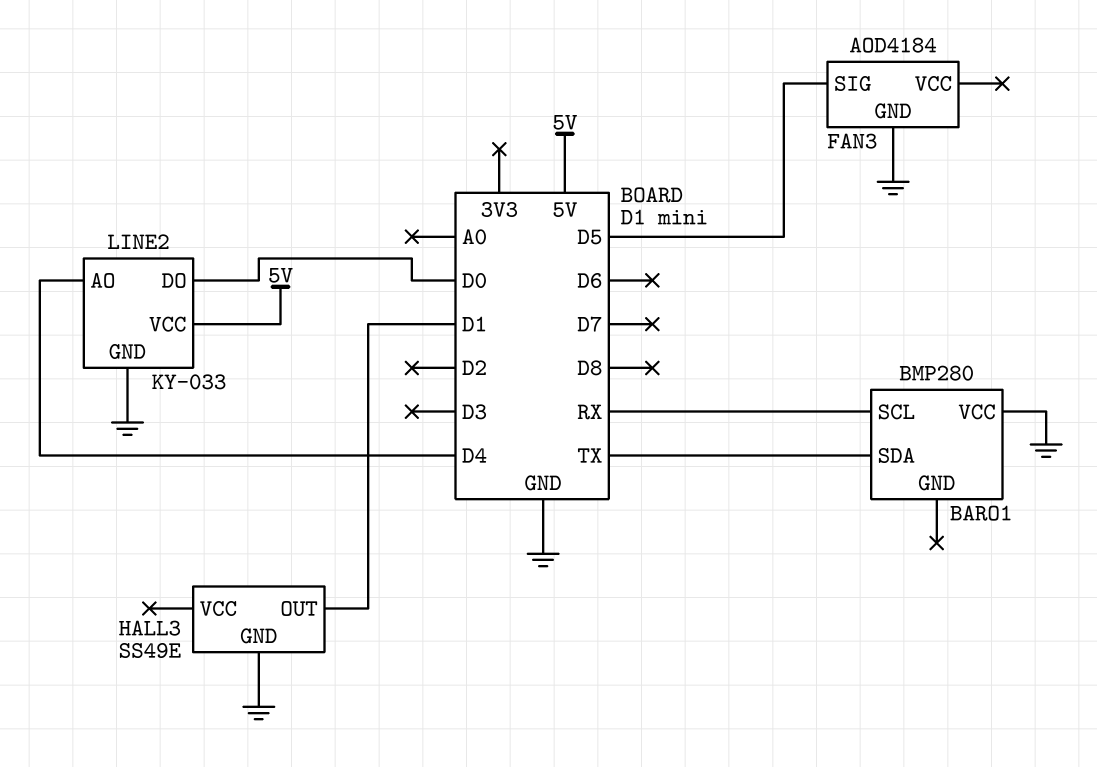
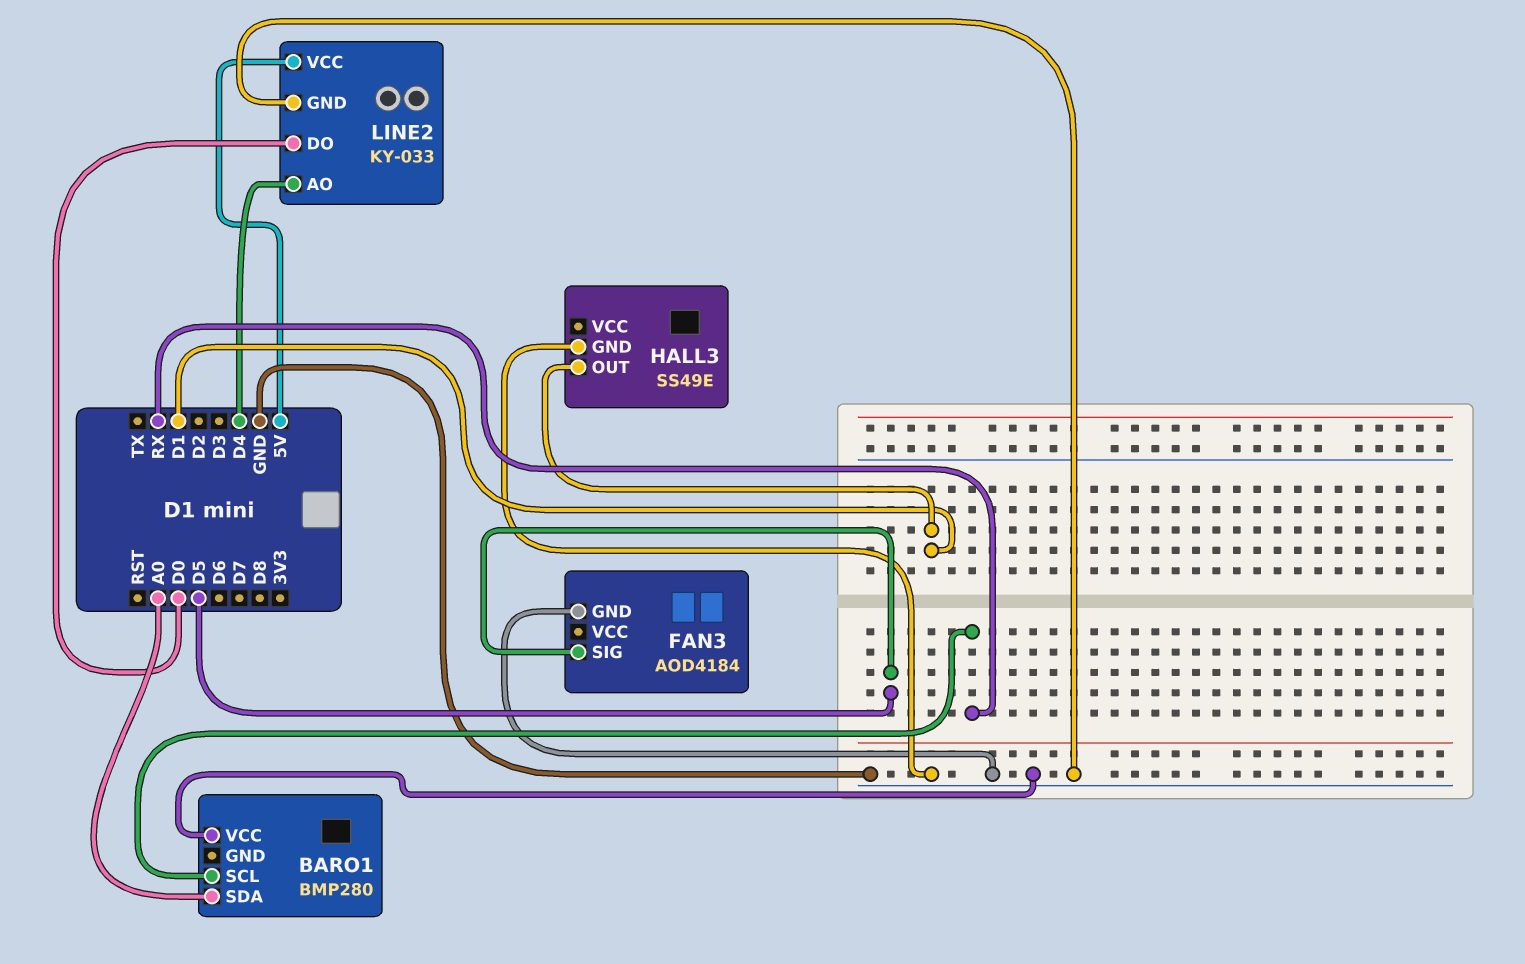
BARO1 pin SDA: TX -> A0

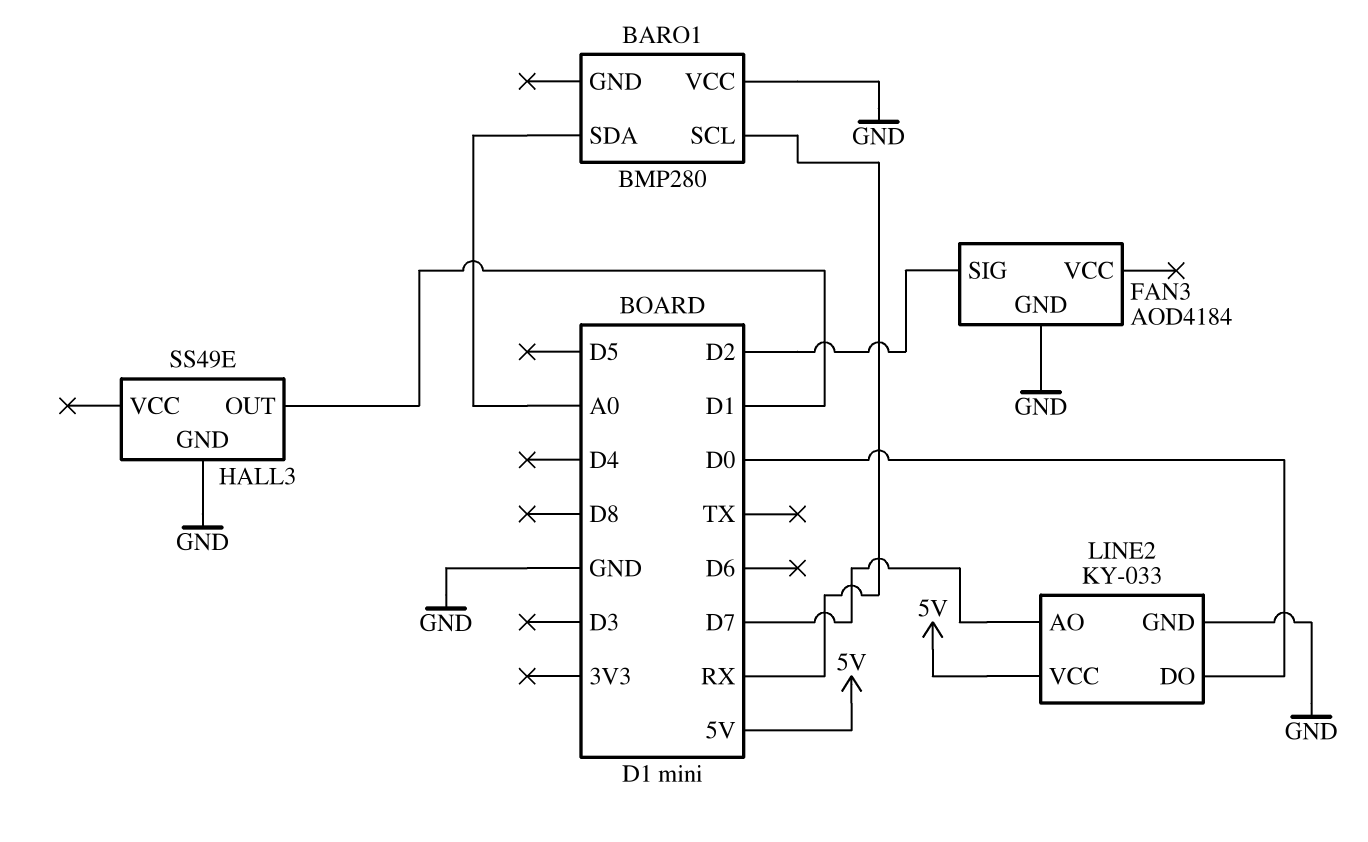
FAN3 pin SIG: D5 -> D2
LINE2 pin AO: D4 -> D7

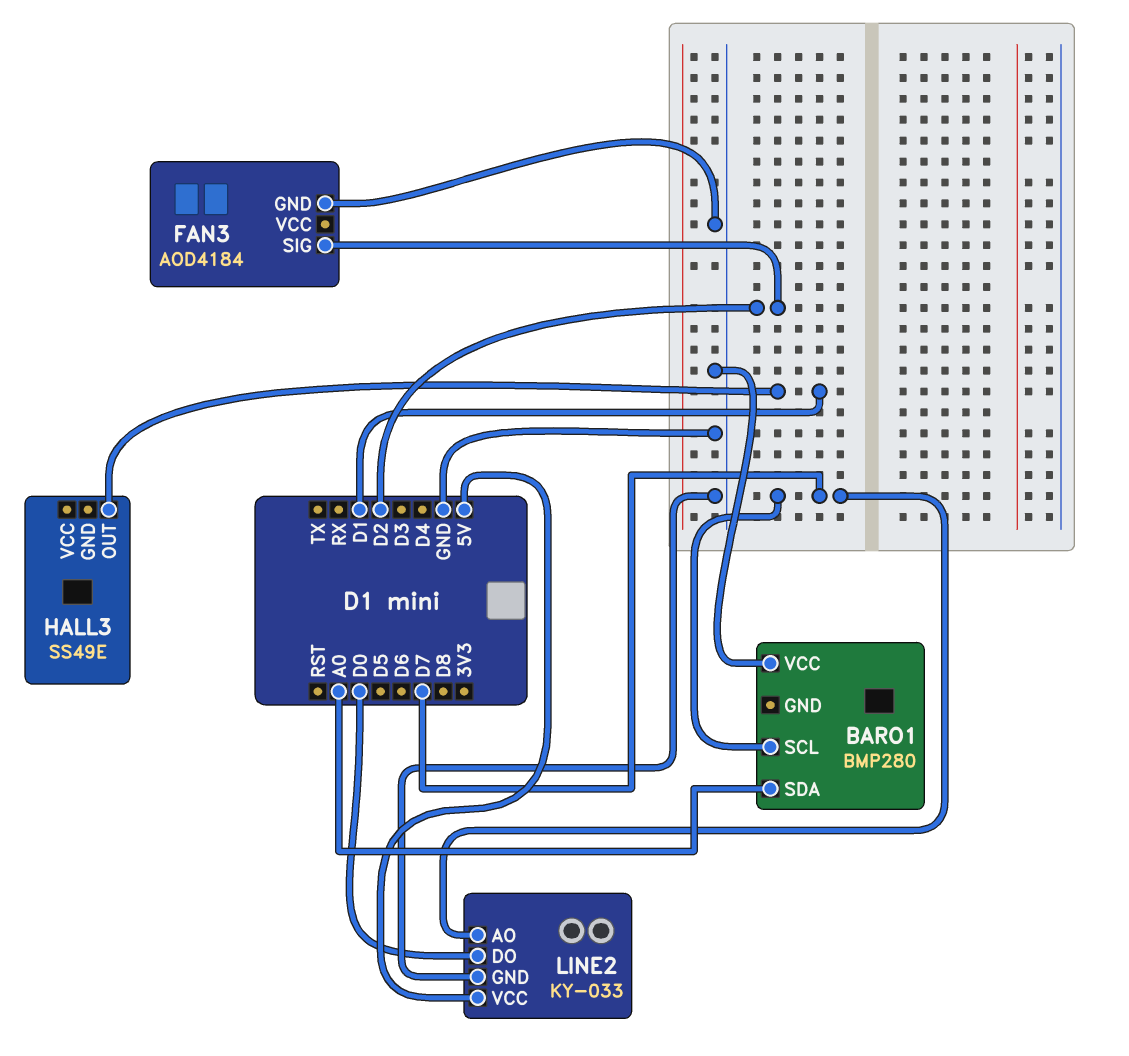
BARO1 pin SCL: RX -> D7
HALL3 pin GND: GND -> none

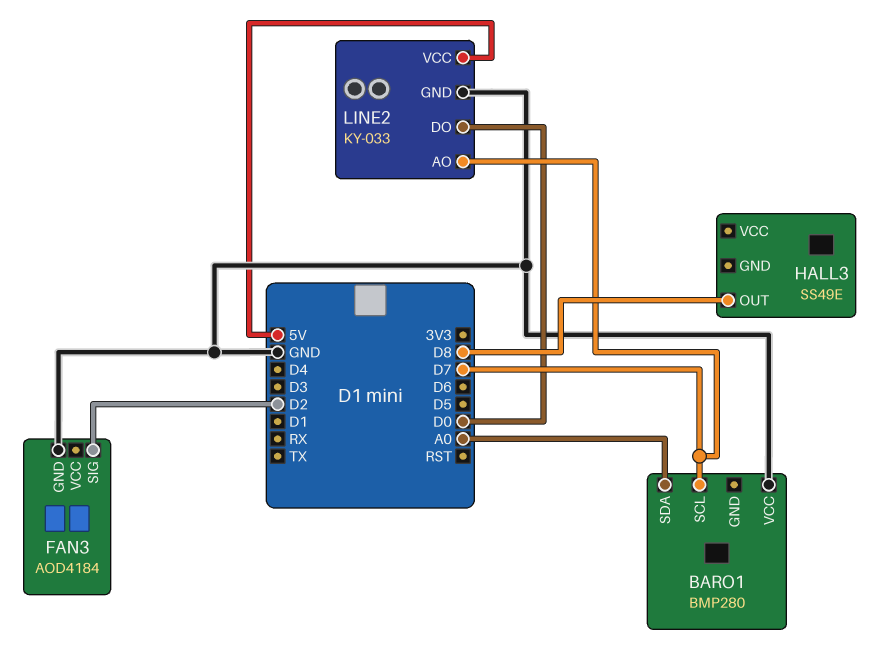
HALL3 pin OUT: D1 -> D8

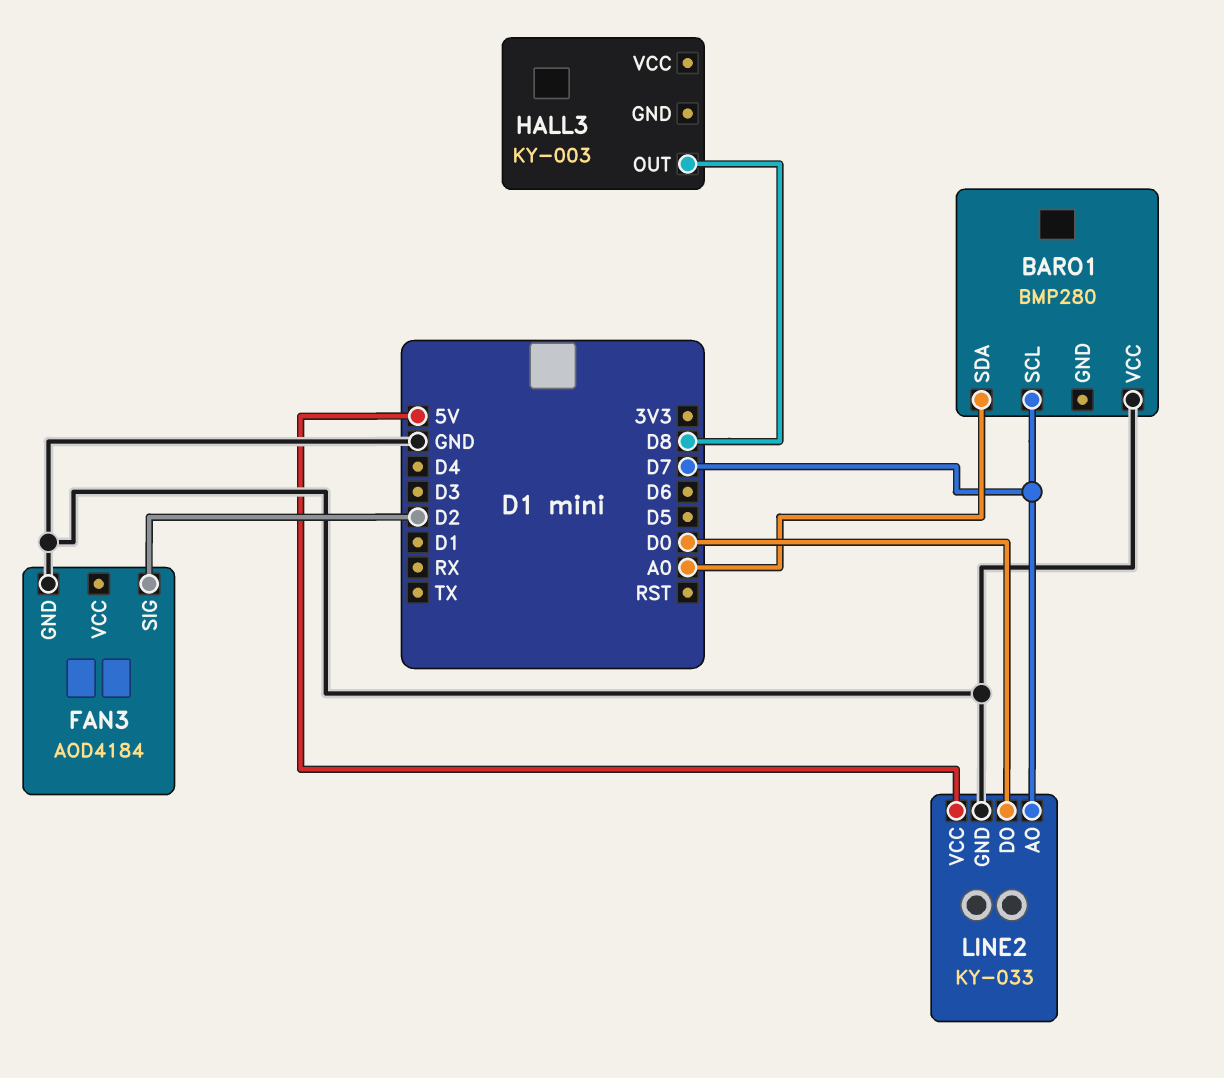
HALL3: SS49E -> KY-003

